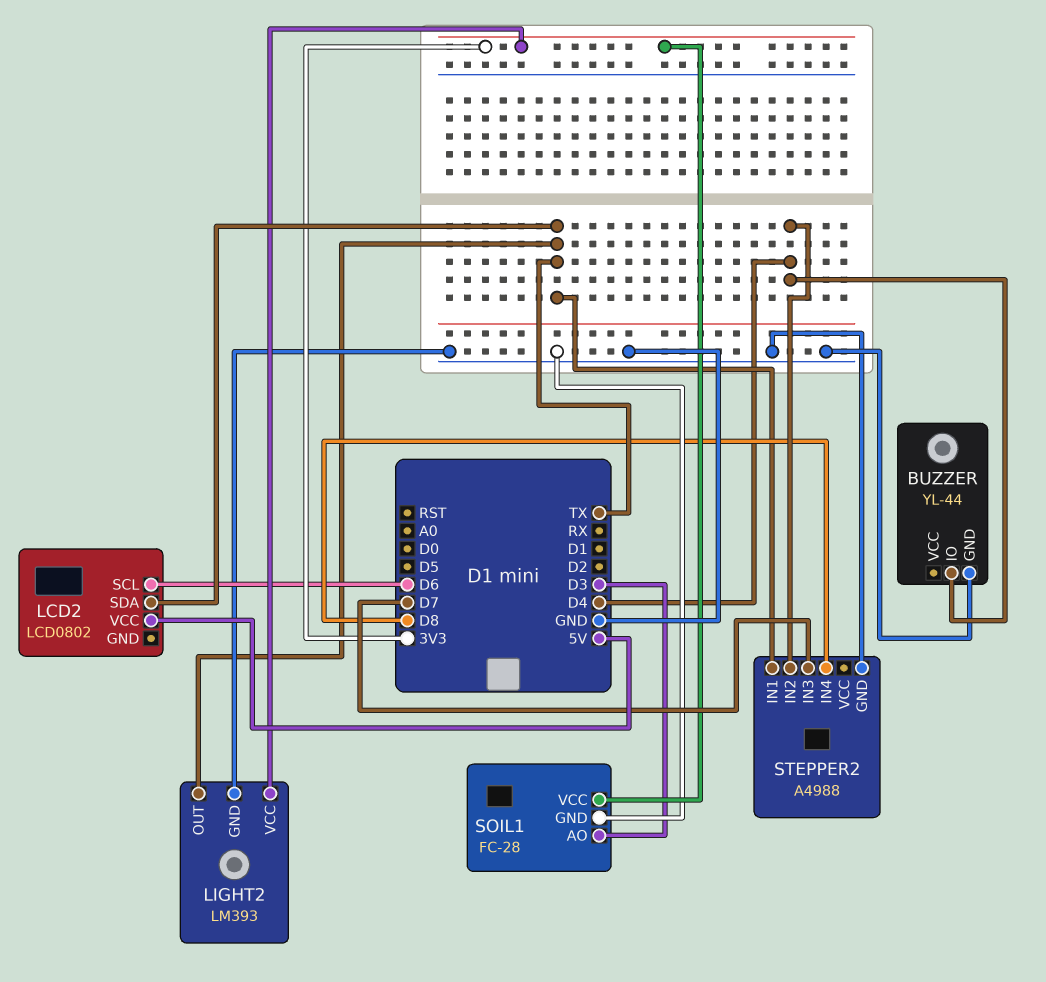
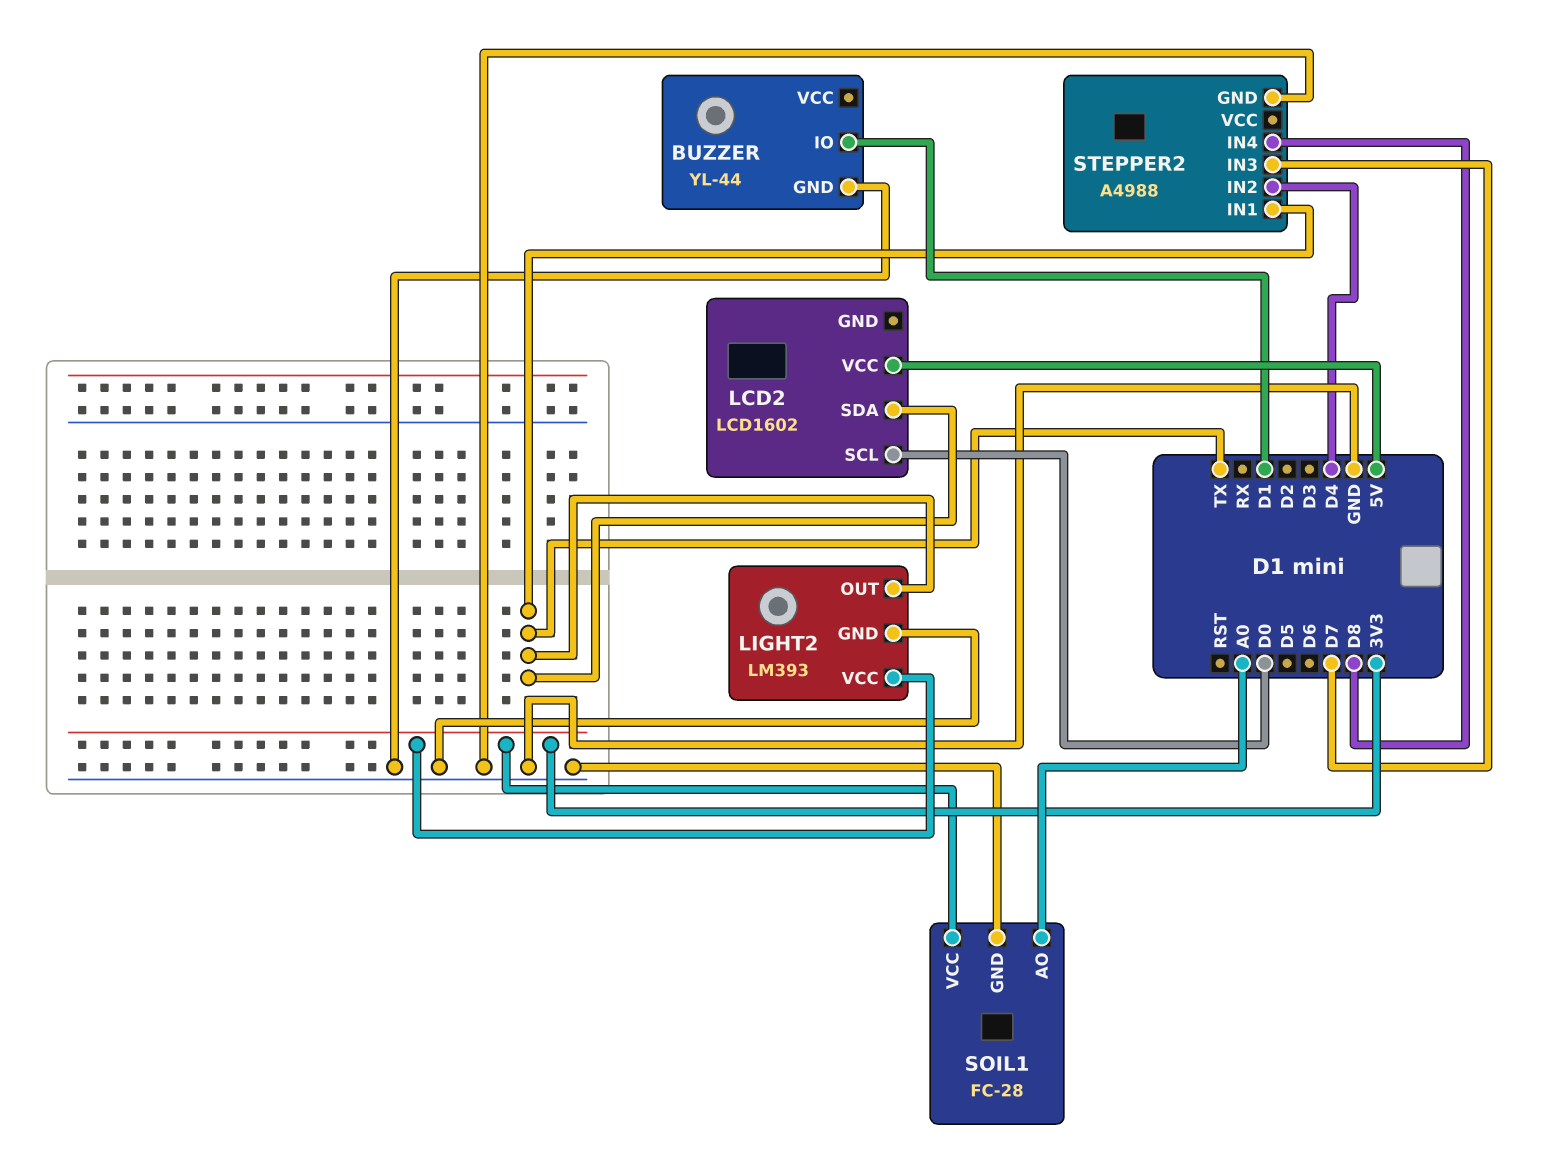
BUZZER pin IO: D4 -> D1
LCD2: LCD0802 -> LCD1602
LCD2 pin SCL: D6 -> D0
SOIL1 pin AO: D3 -> A0

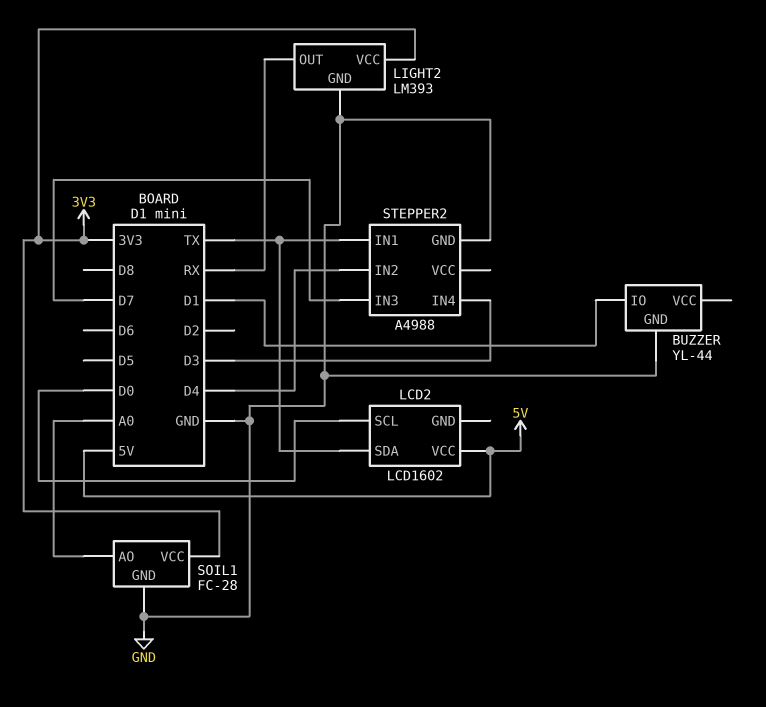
LIGHT2 pin OUT: TX -> RX
STEPPER2 pin IN4: D8 -> D3

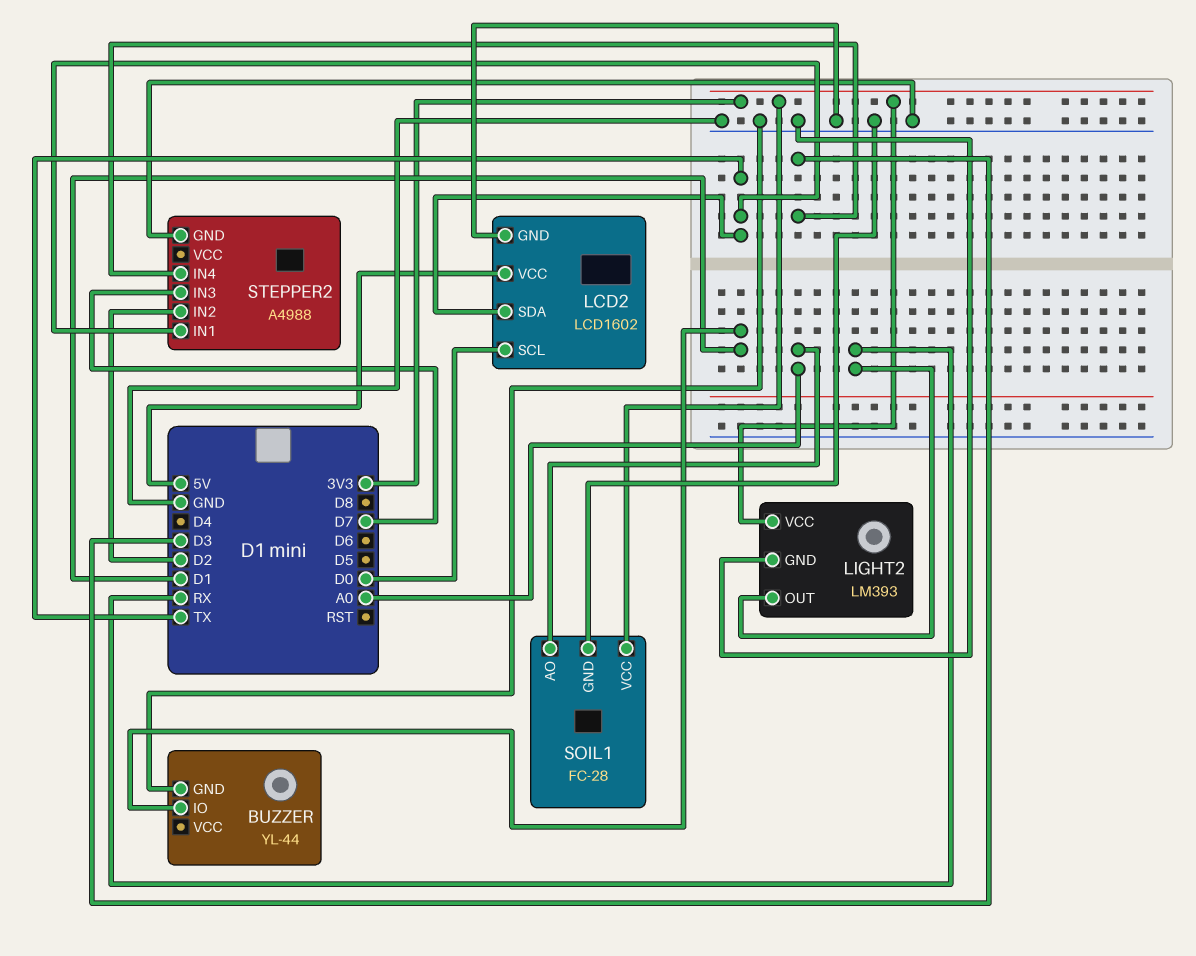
LCD2 pin GND: none -> GND
STEPPER2 pin IN2: D4 -> D2

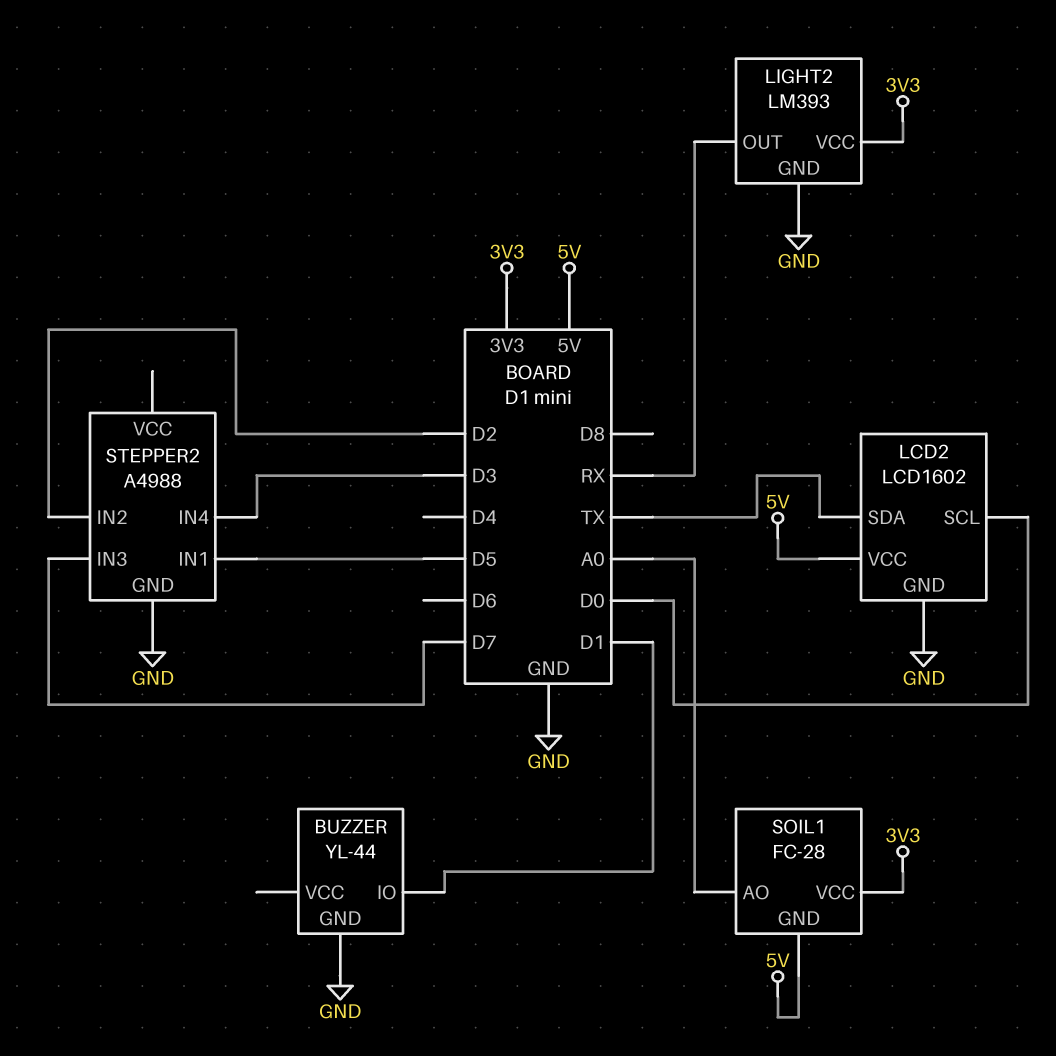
SOIL1 pin GND: GND -> 5V
STEPPER2 pin IN1: TX -> D5

